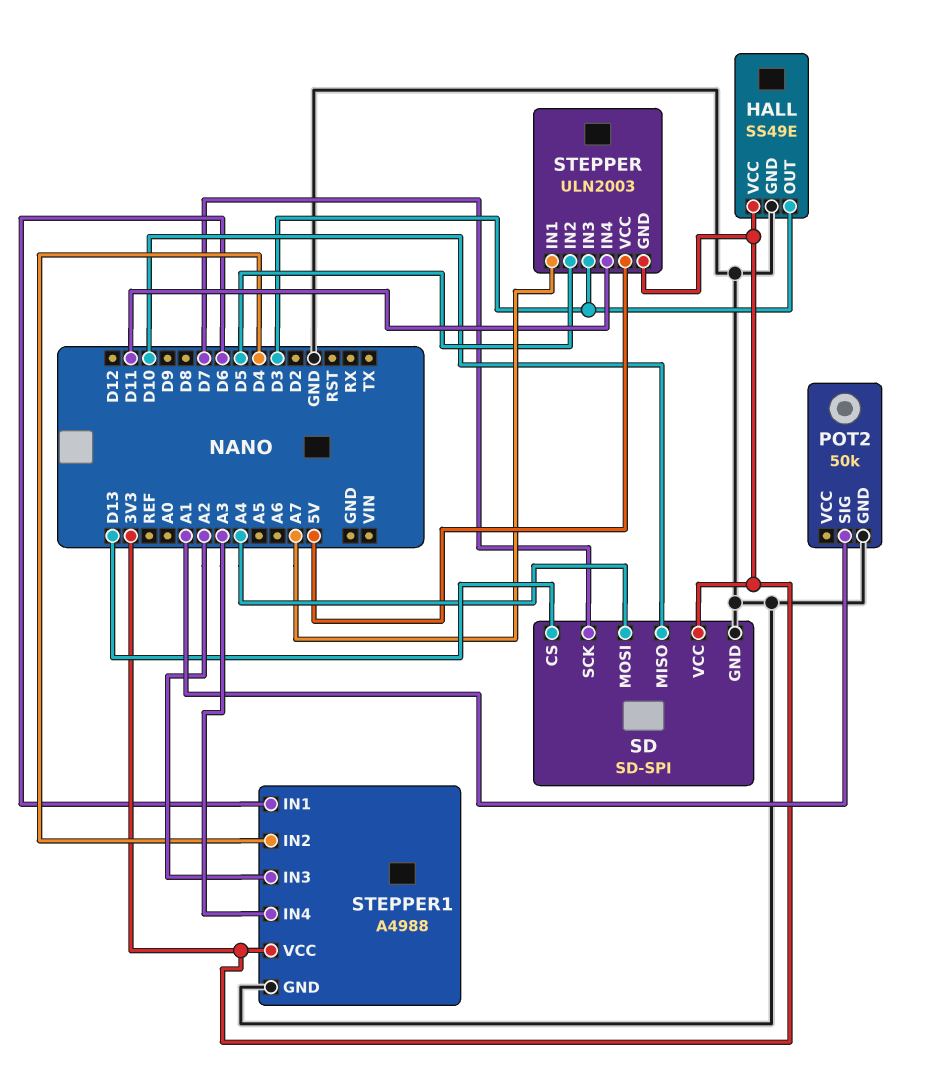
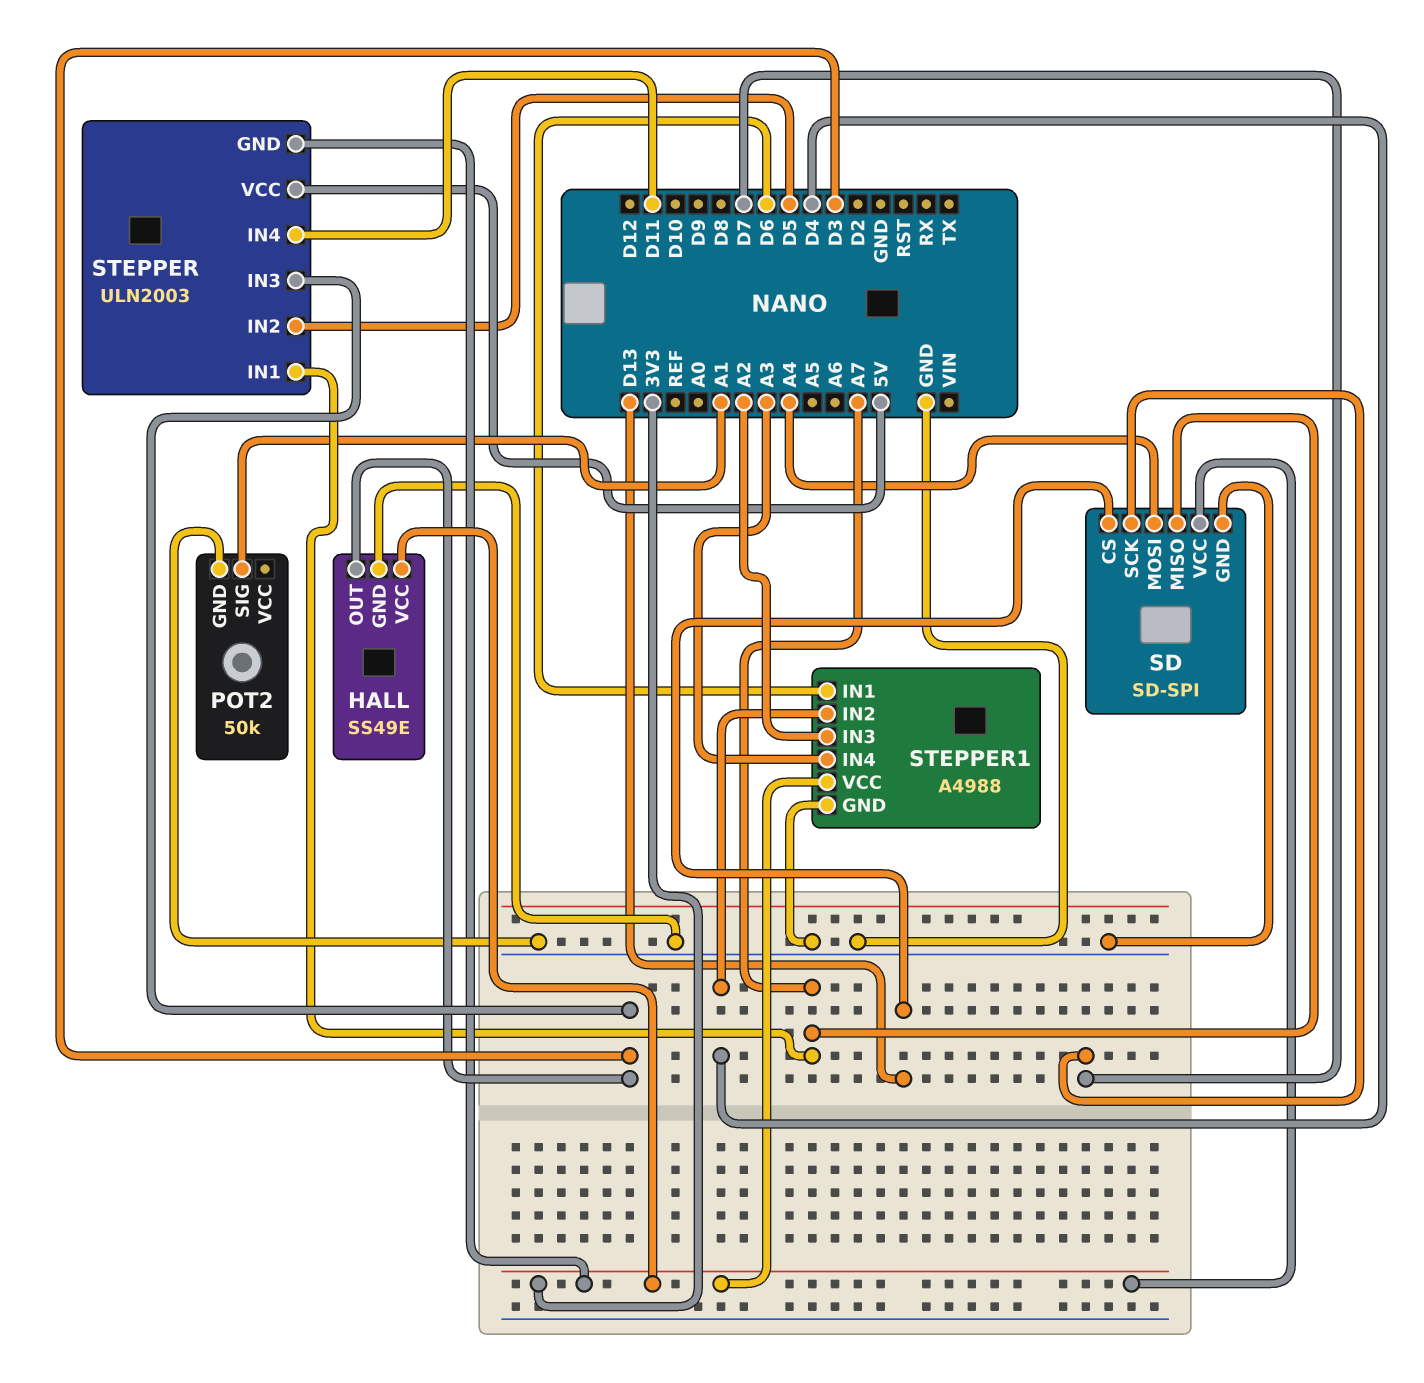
SD pin MISO: D10 -> A7

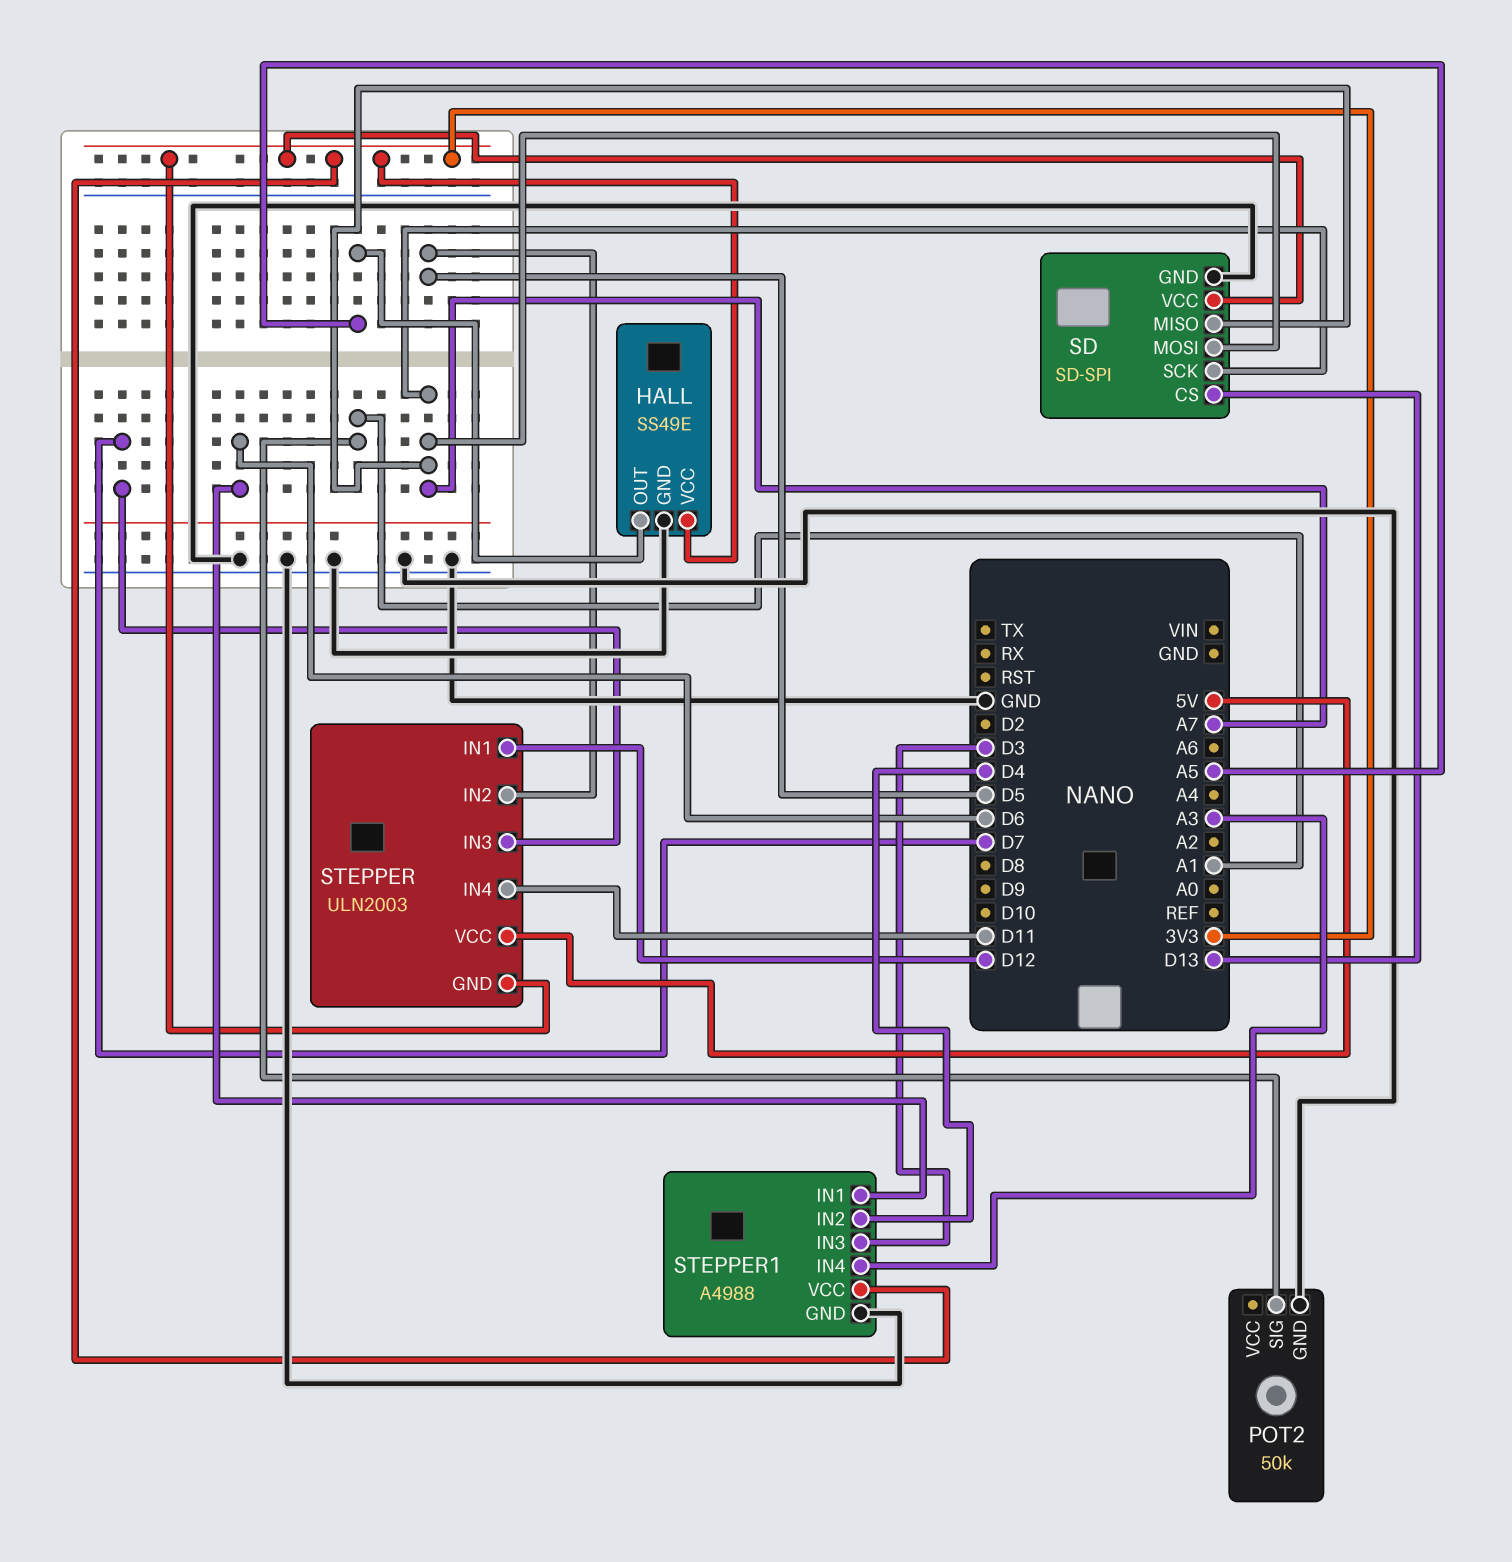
HALL pin OUT: D3 -> A5
SD pin MOSI: A4 -> A7
SD pin SCK: D7 -> A7
STEPPER pin IN1: A7 -> D12
STEPPER pin IN3: D3 -> D7
STEPPER1 pin IN3: A2 -> D3

